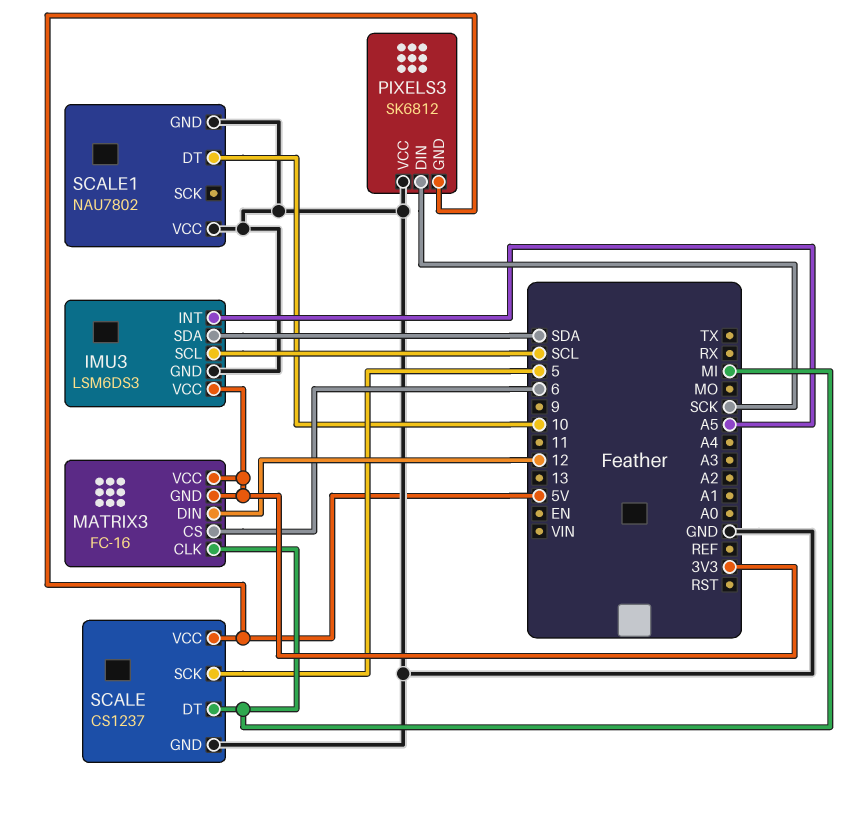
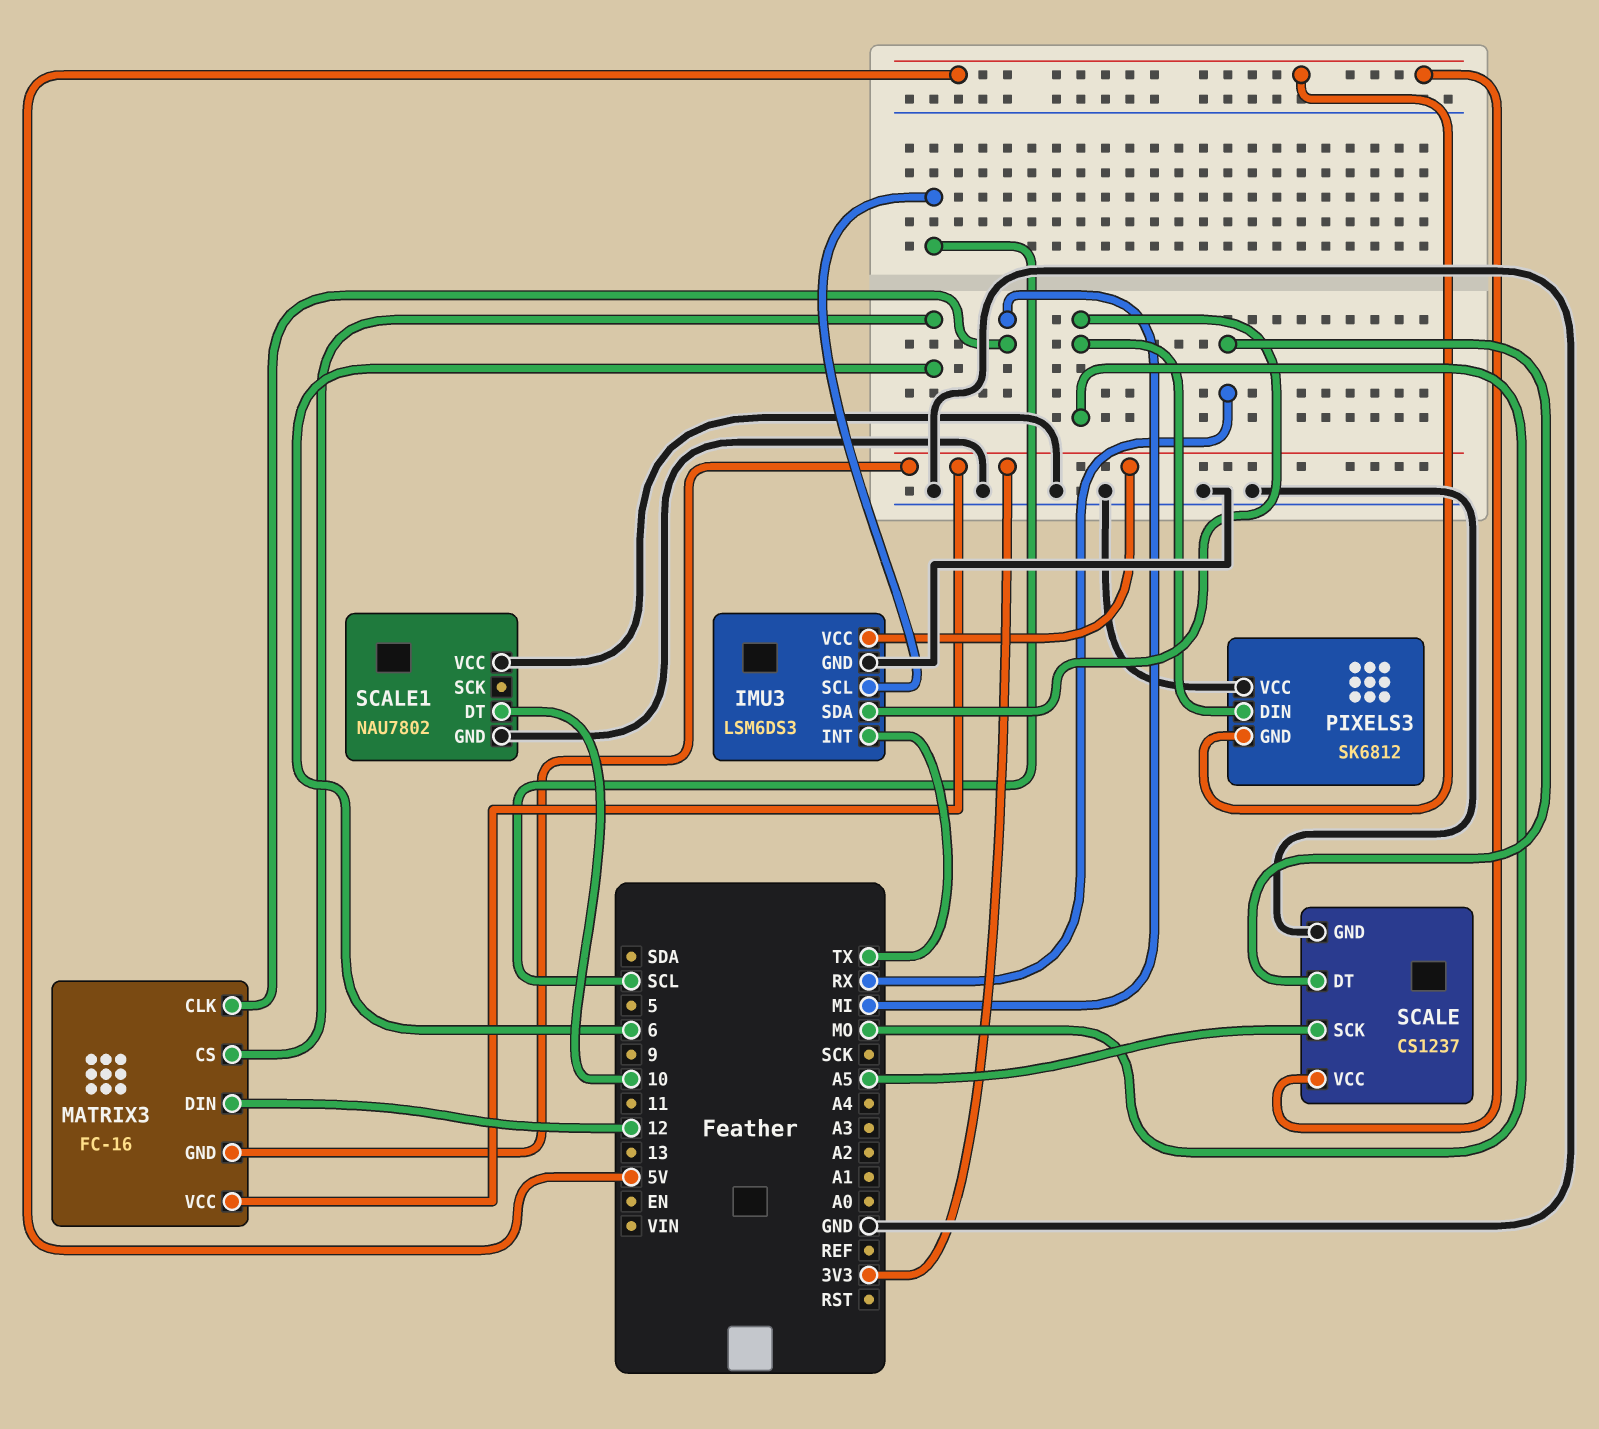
IMU3 pin INT: A5 -> TX
IMU3 pin SDA: SDA -> MO
PIXELS3 pin DIN: SCK -> MO
SCALE pin DT: MI -> RX
SCALE pin SCK: 5 -> A5

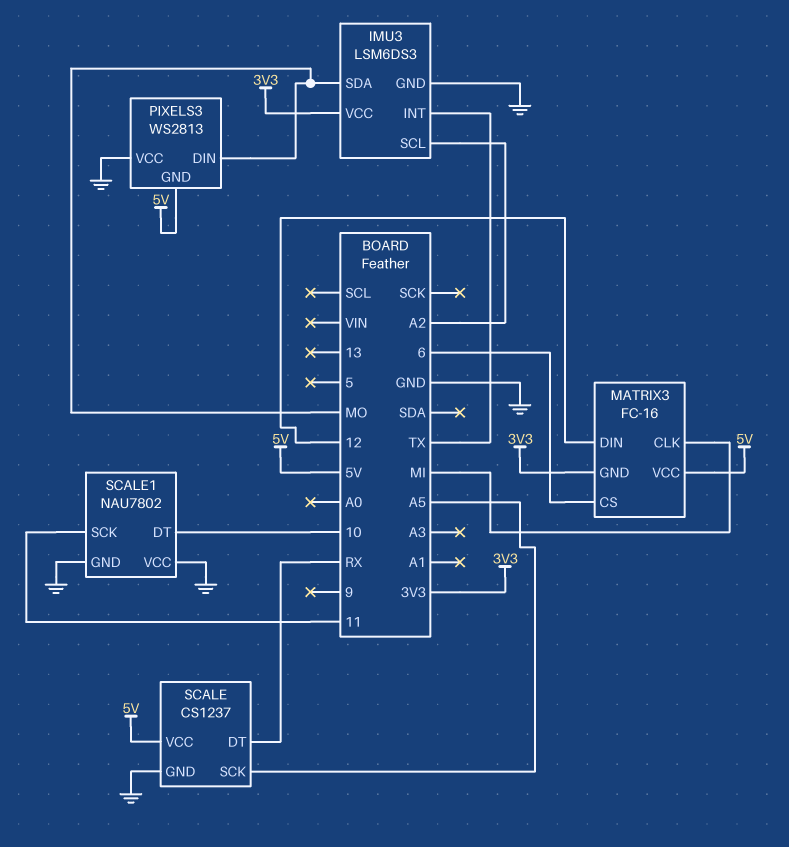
IMU3 pin SCL: SCL -> A2
MATRIX3 pin VCC: 3V3 -> 5V
PIXELS3: SK6812 -> WS2813
SCALE1 pin SCK: none -> 11

